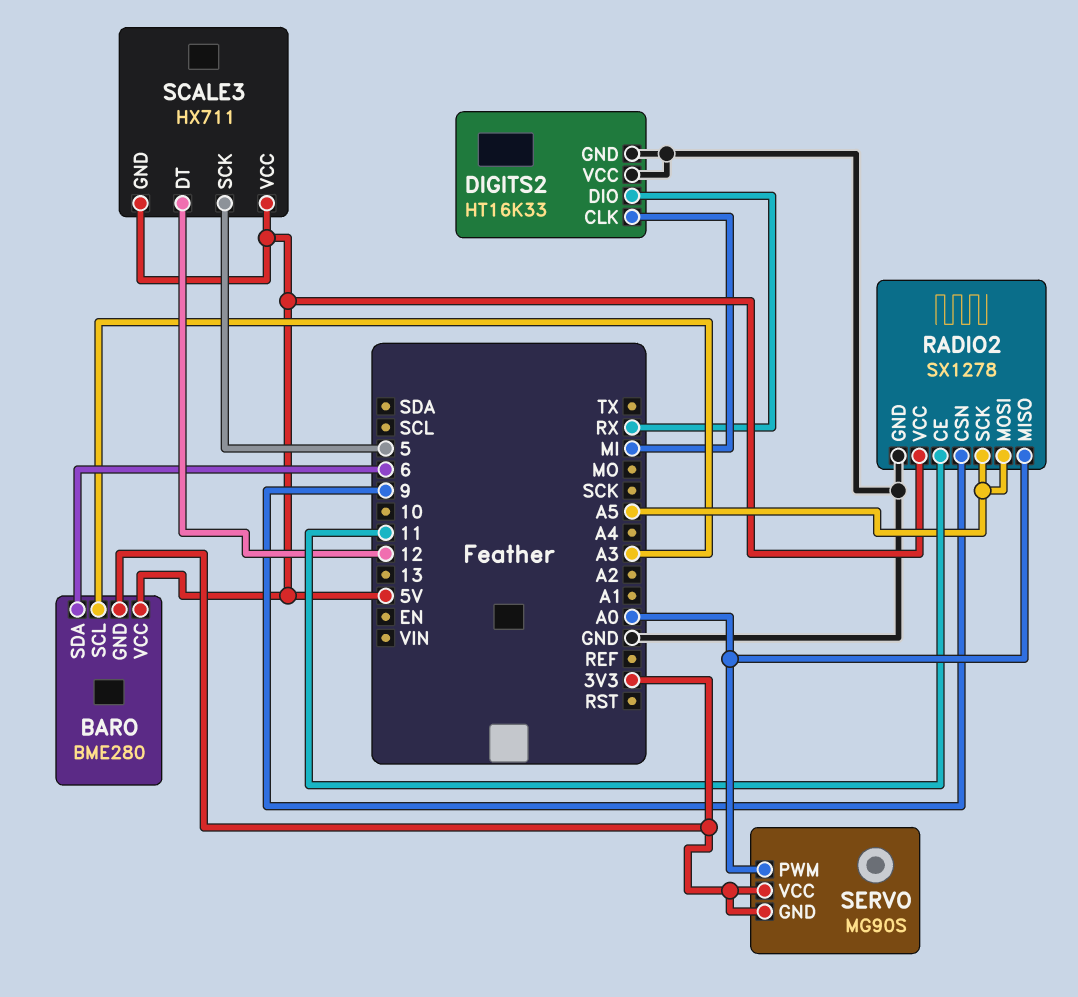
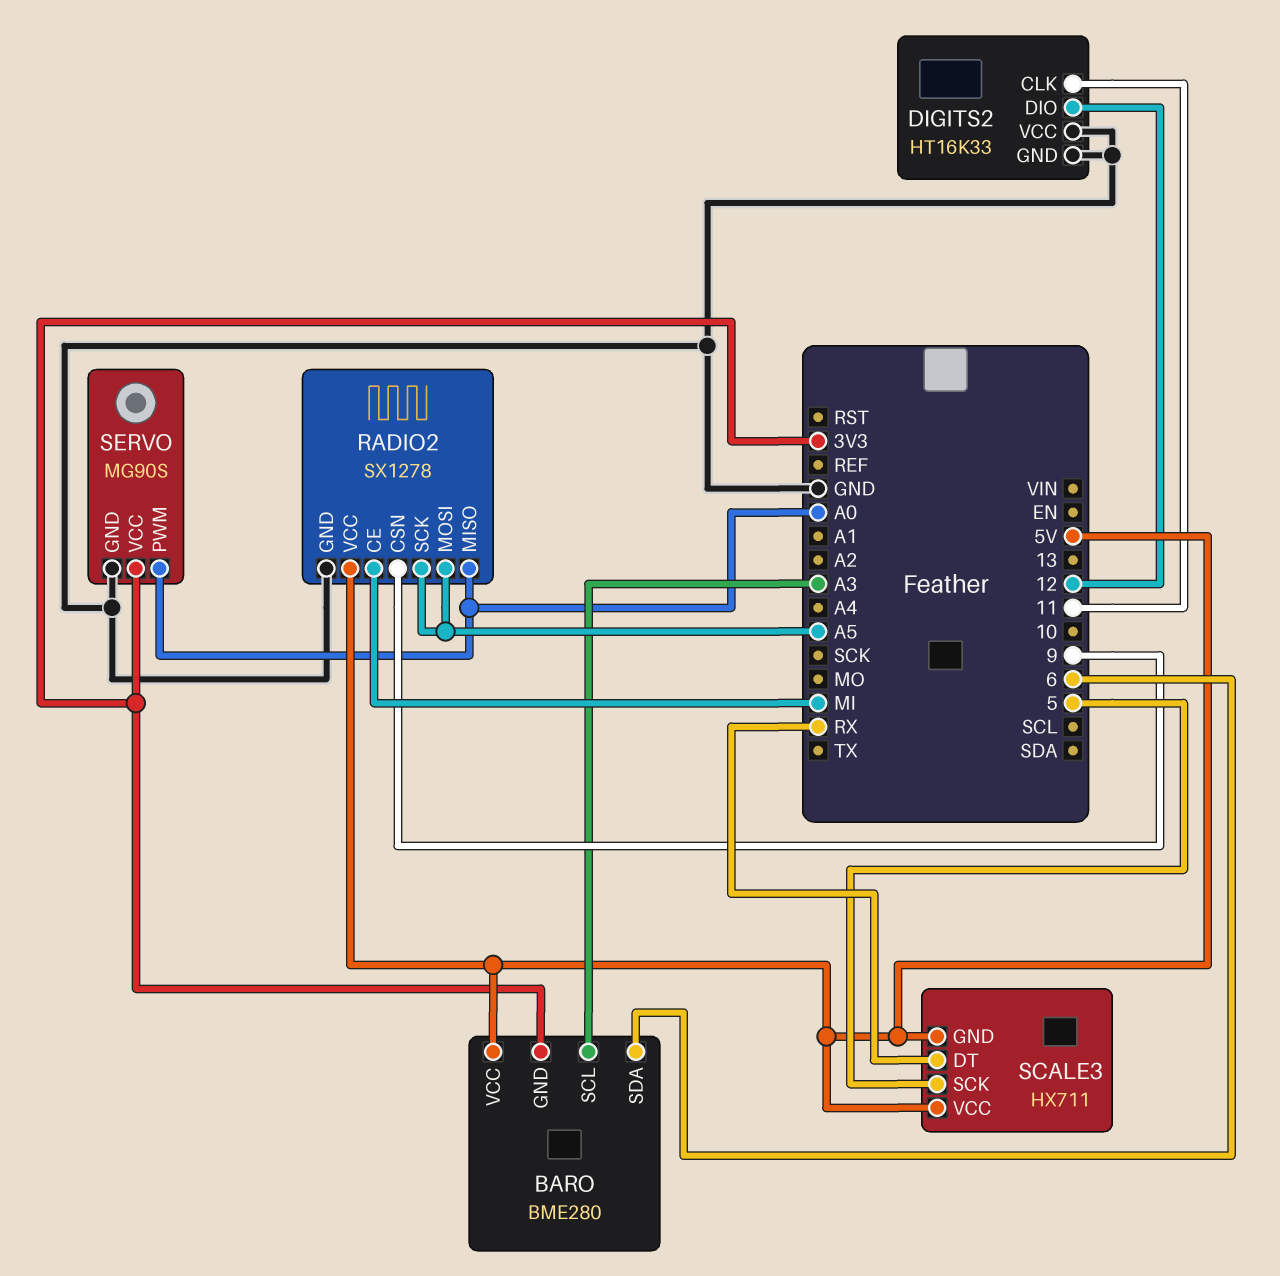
DIGITS2 pin CLK: MI -> 11
DIGITS2 pin DIO: RX -> 12
RADIO2 pin CE: 11 -> MI
SCALE3 pin DT: 12 -> RX
SERVO pin GND: 3V3 -> GND

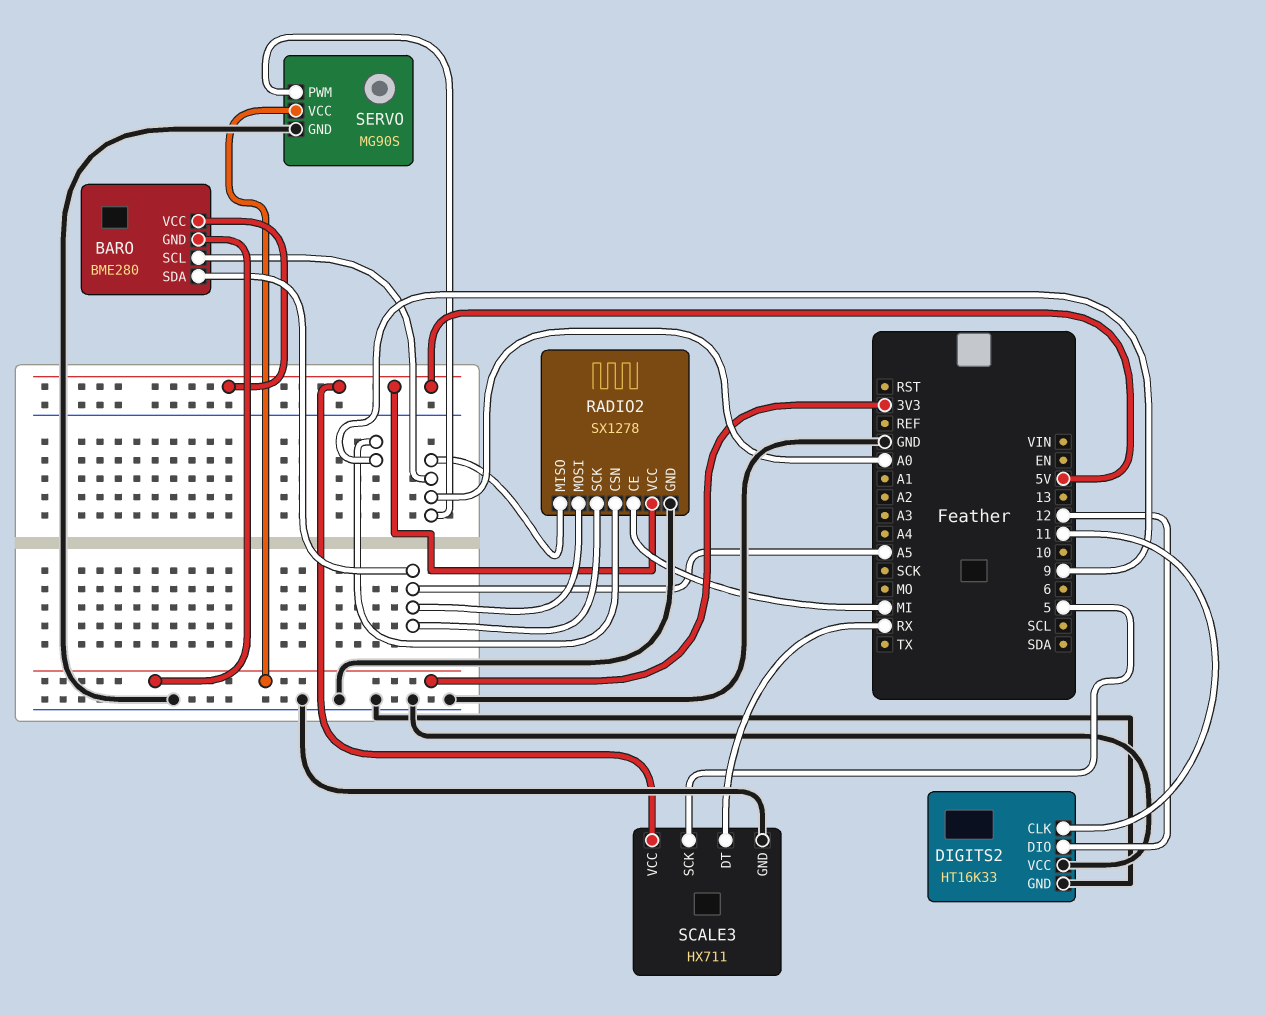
BARO pin SCL: A3 -> A0
BARO pin SDA: 6 -> A5
SCALE3 pin GND: 5V -> GND

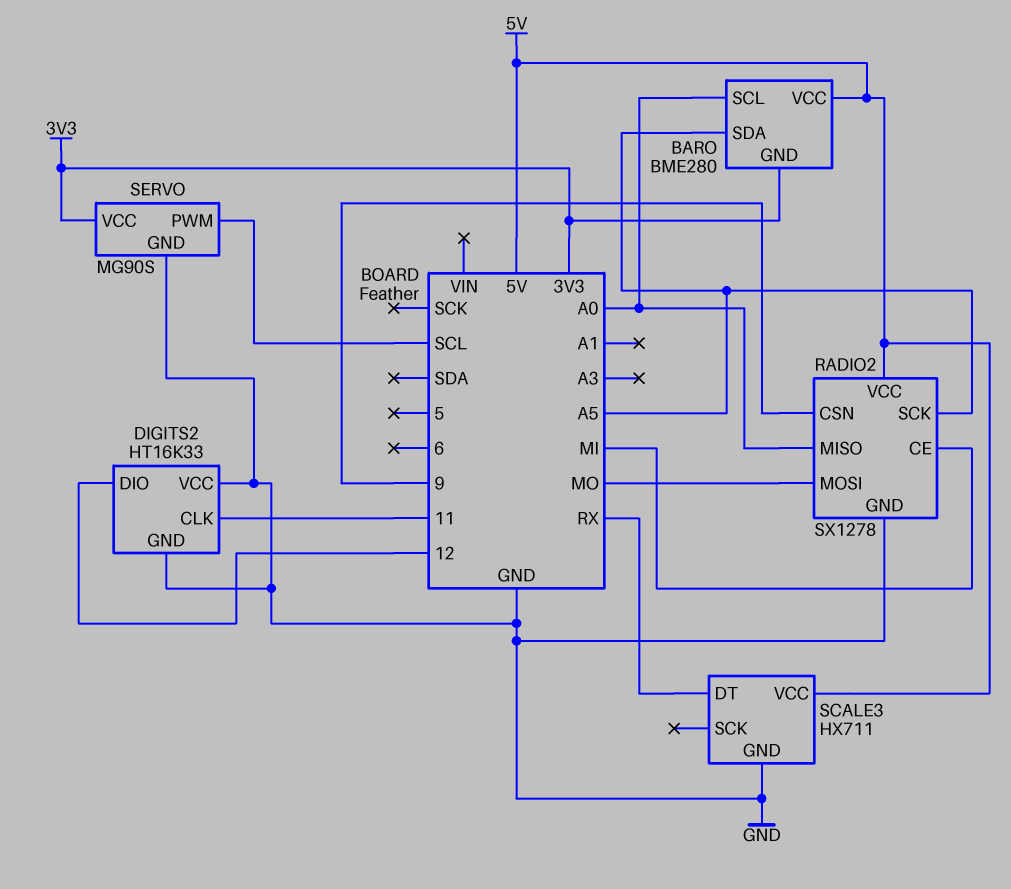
RADIO2 pin MOSI: A5 -> MO
SCALE3 pin SCK: 5 -> none
SERVO pin PWM: A0 -> SCL

